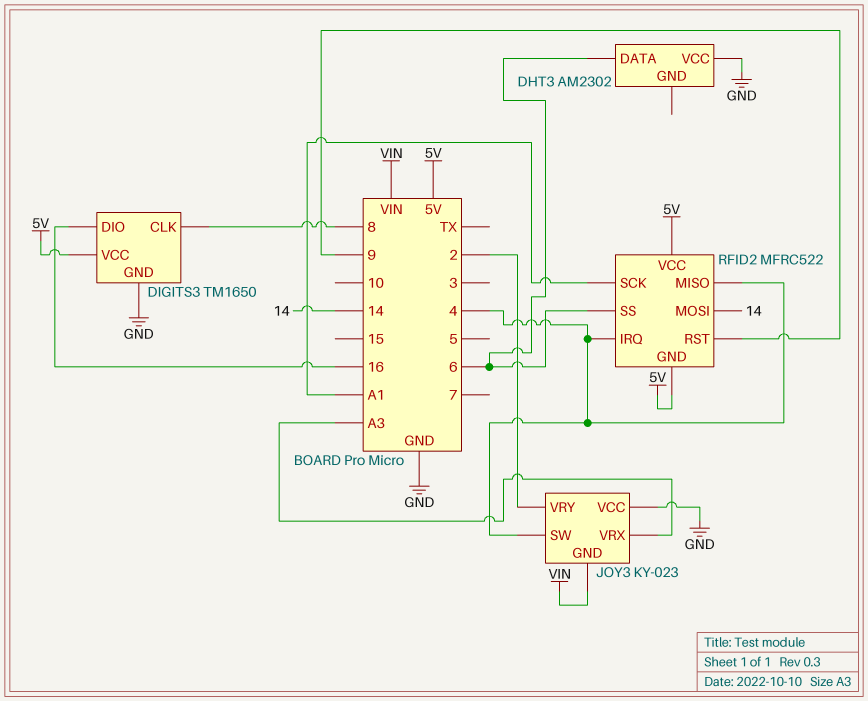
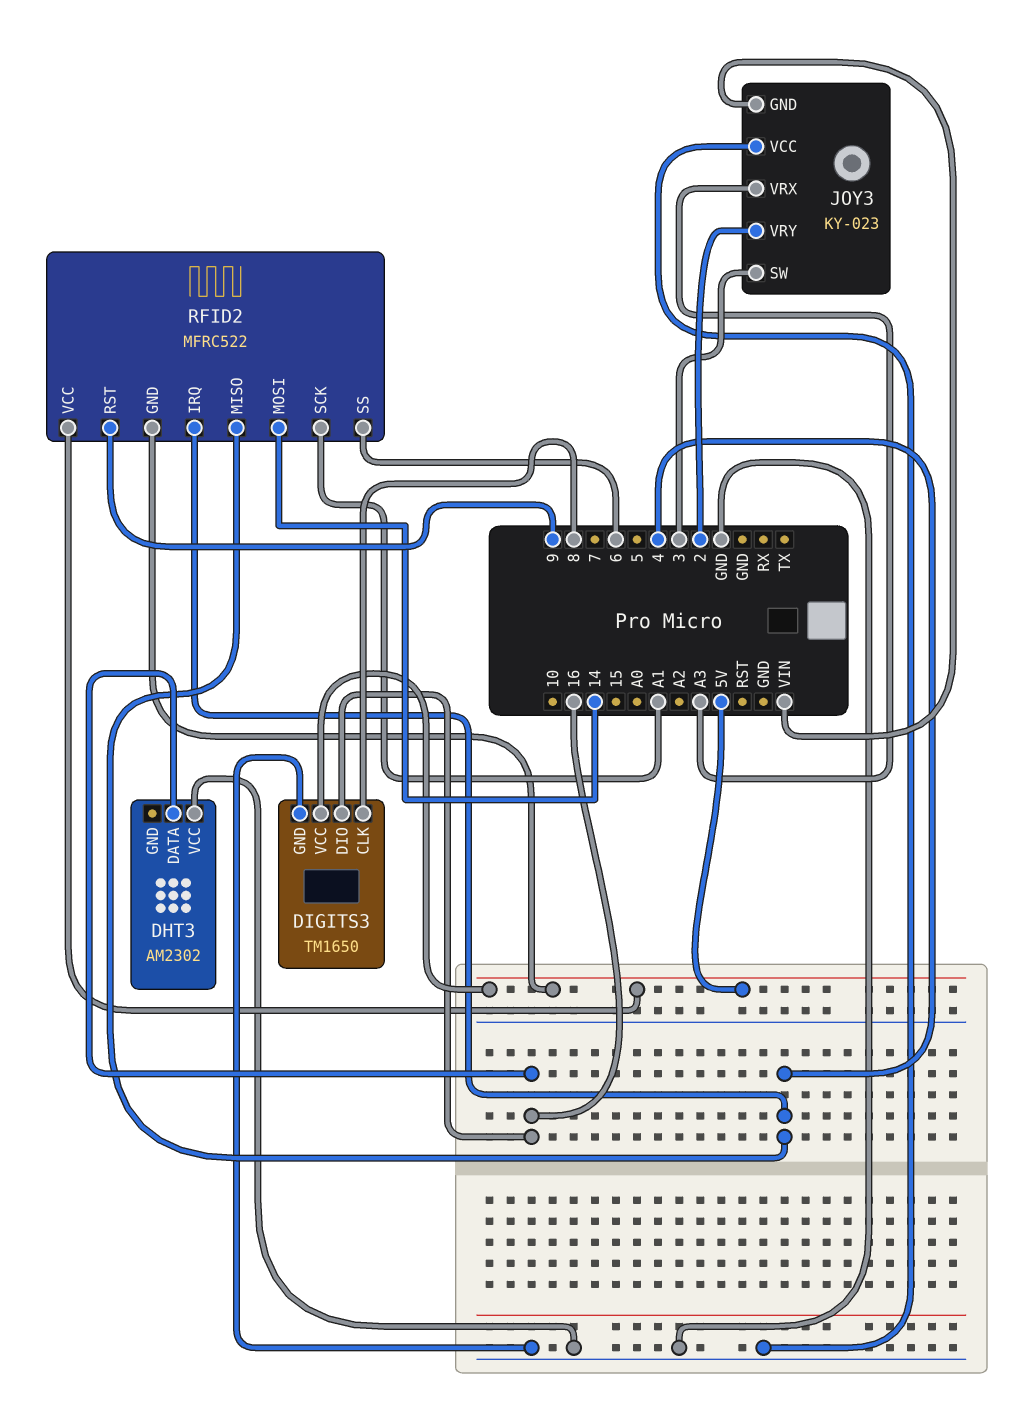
DHT3 pin DATA: 6 -> 16
JOY3 pin SW: 4 -> 3

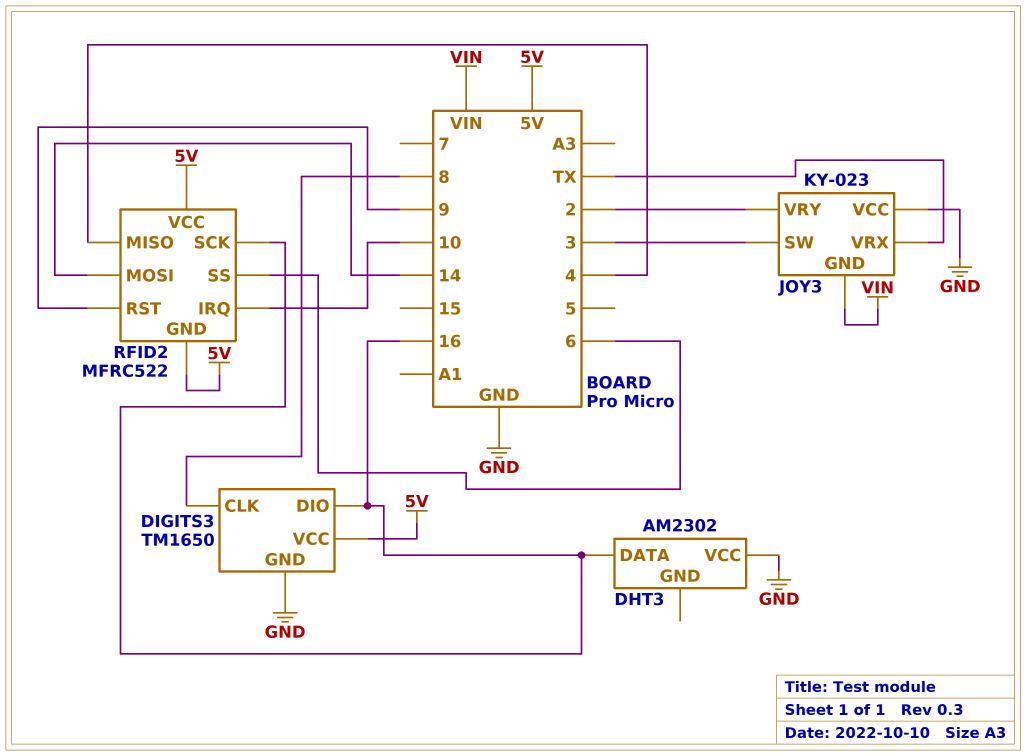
JOY3 pin VRX: A3 -> TX
RFID2 pin IRQ: 4 -> 10
RFID2 pin SCK: A1 -> 16

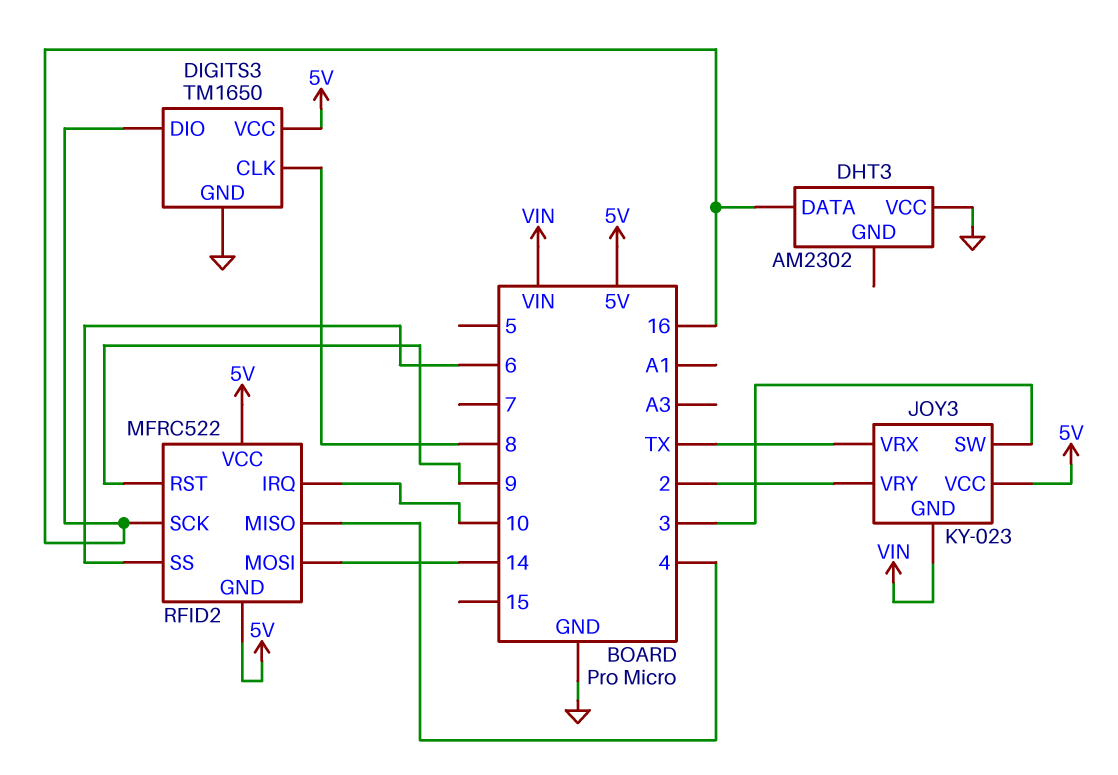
JOY3 pin VCC: GND -> 5V

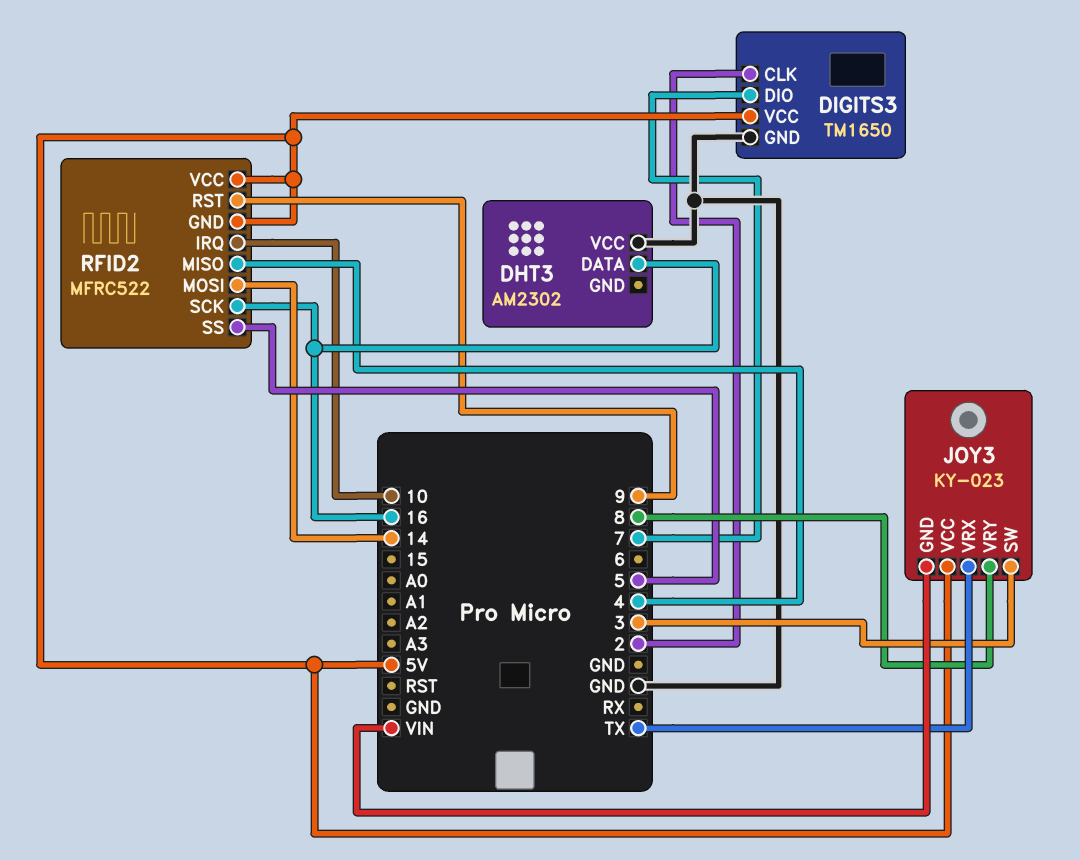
DIGITS3 pin CLK: 8 -> 2
DIGITS3 pin DIO: 16 -> 7
JOY3 pin VRY: 2 -> 8
RFID2 pin SS: 6 -> 5

